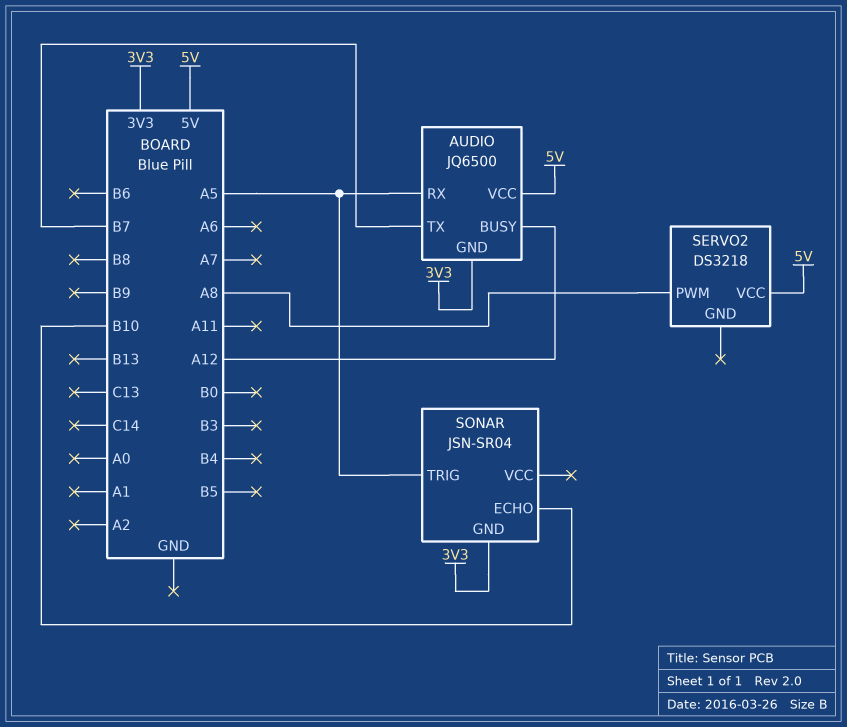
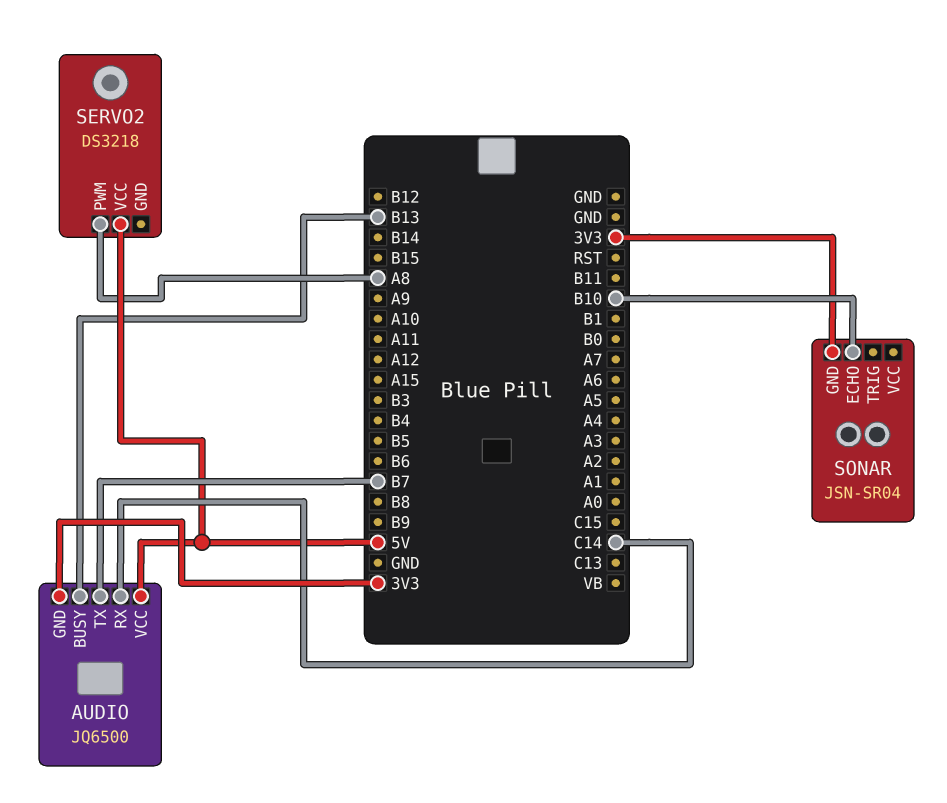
AUDIO pin BUSY: A12 -> B13
AUDIO pin RX: A5 -> C14
SONAR pin TRIG: A5 -> none

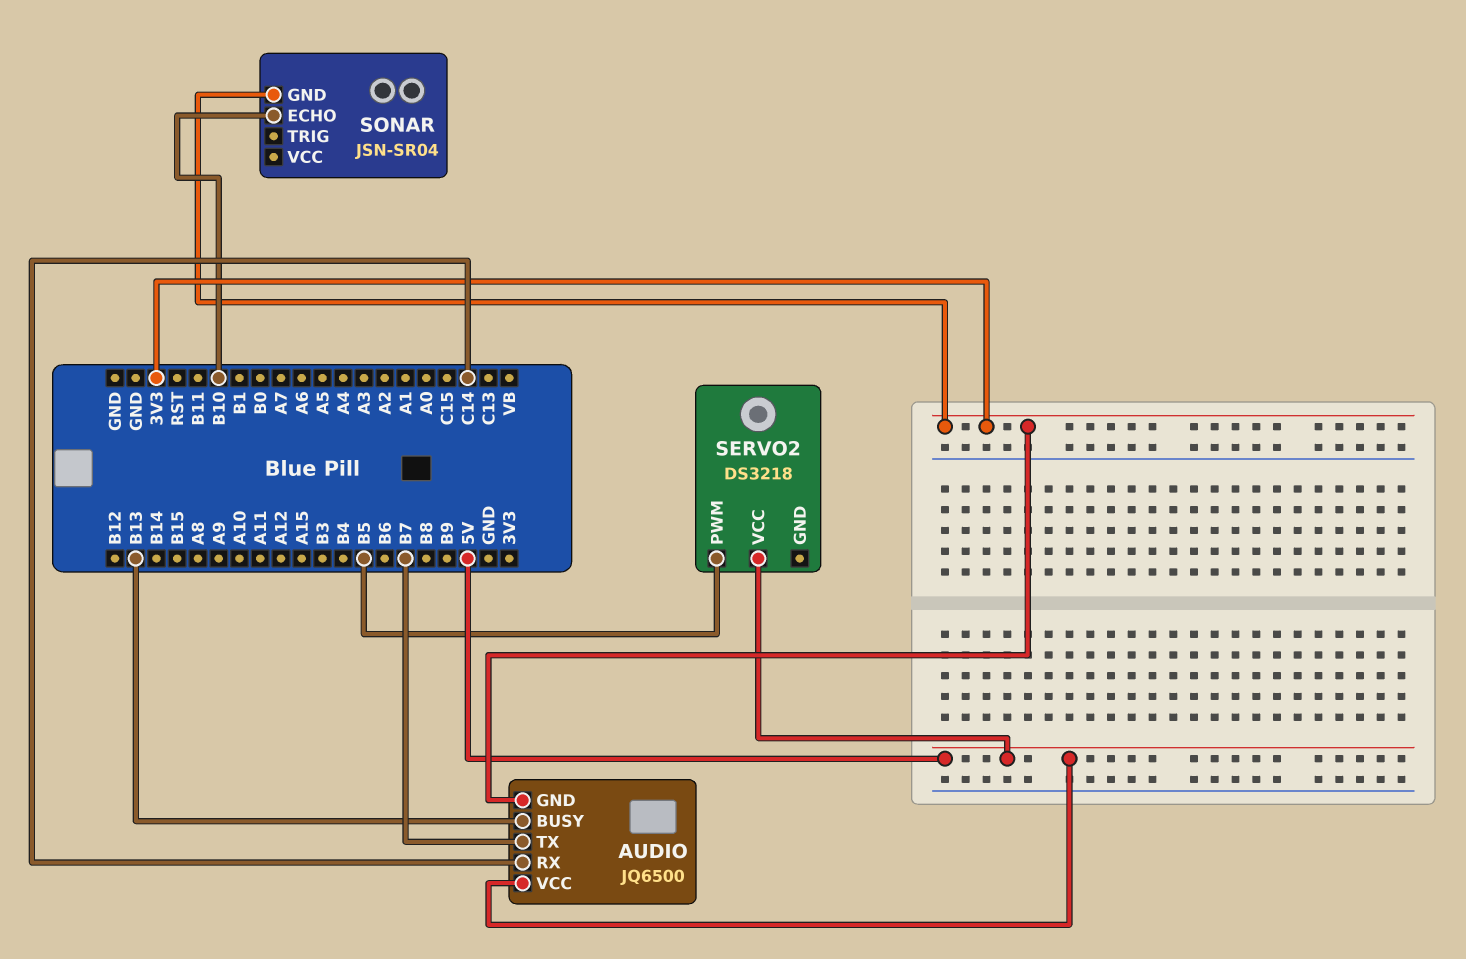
SERVO2 pin PWM: A8 -> B5

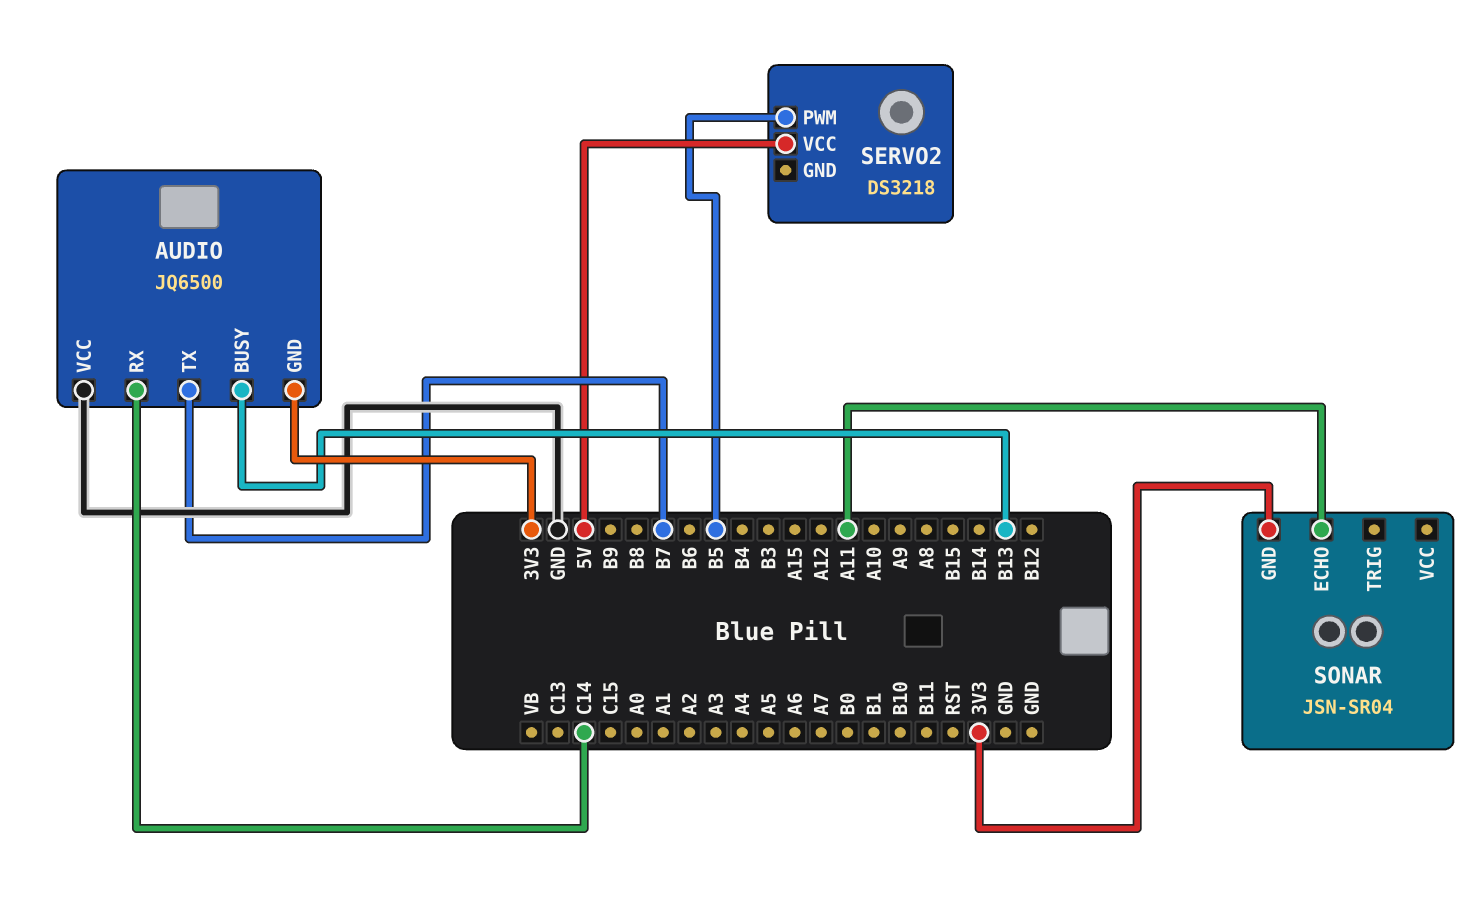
AUDIO pin VCC: 5V -> GND
SONAR pin ECHO: B10 -> A11

